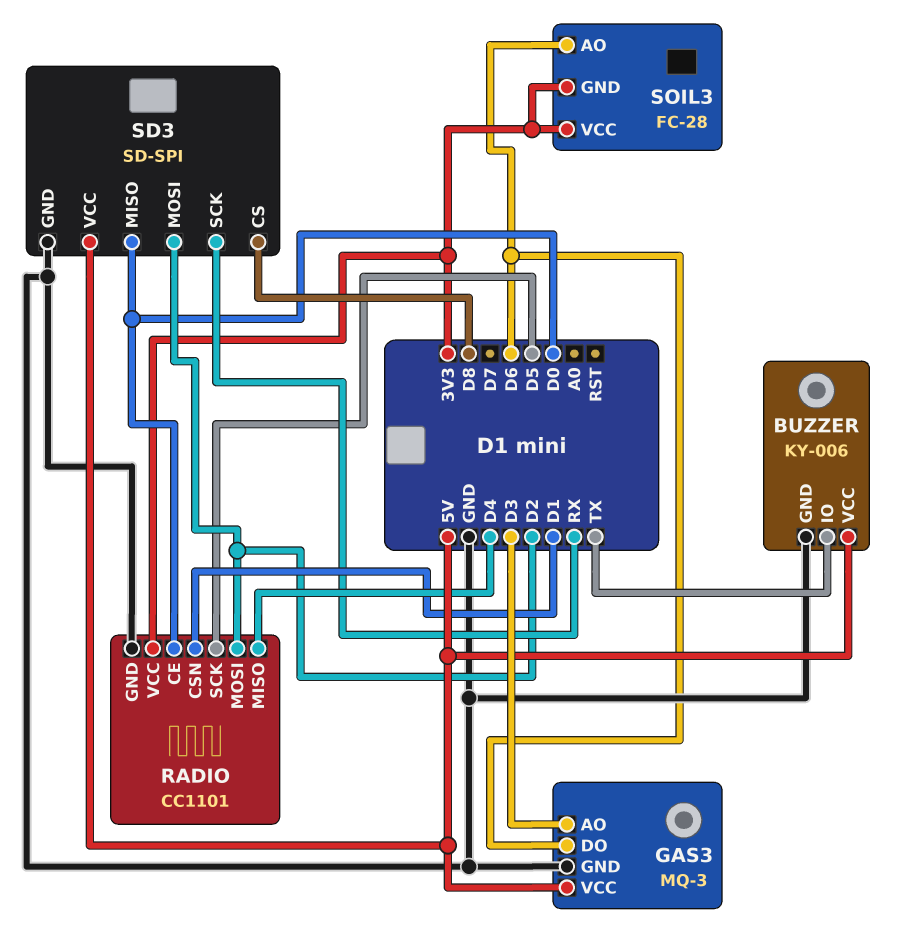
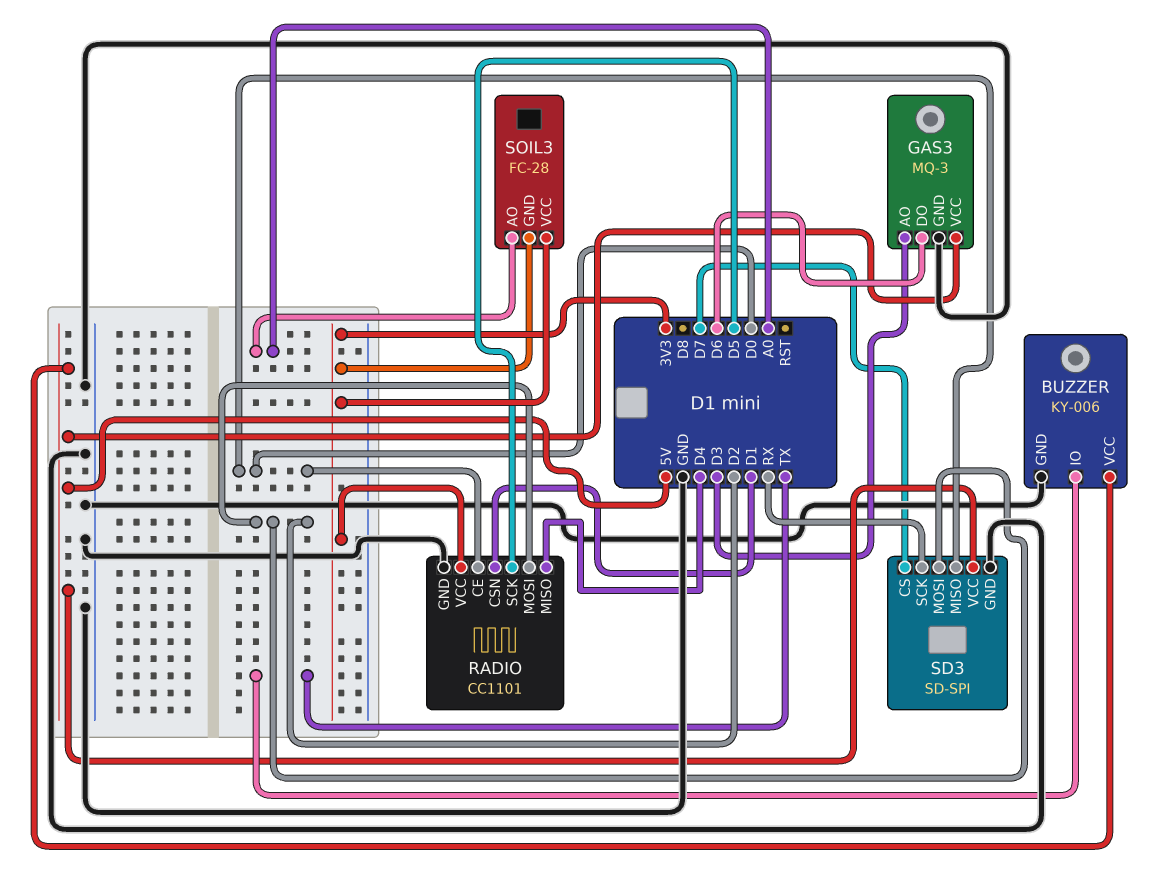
SD3 pin CS: D8 -> D7
SOIL3 pin AO: D6 -> A0

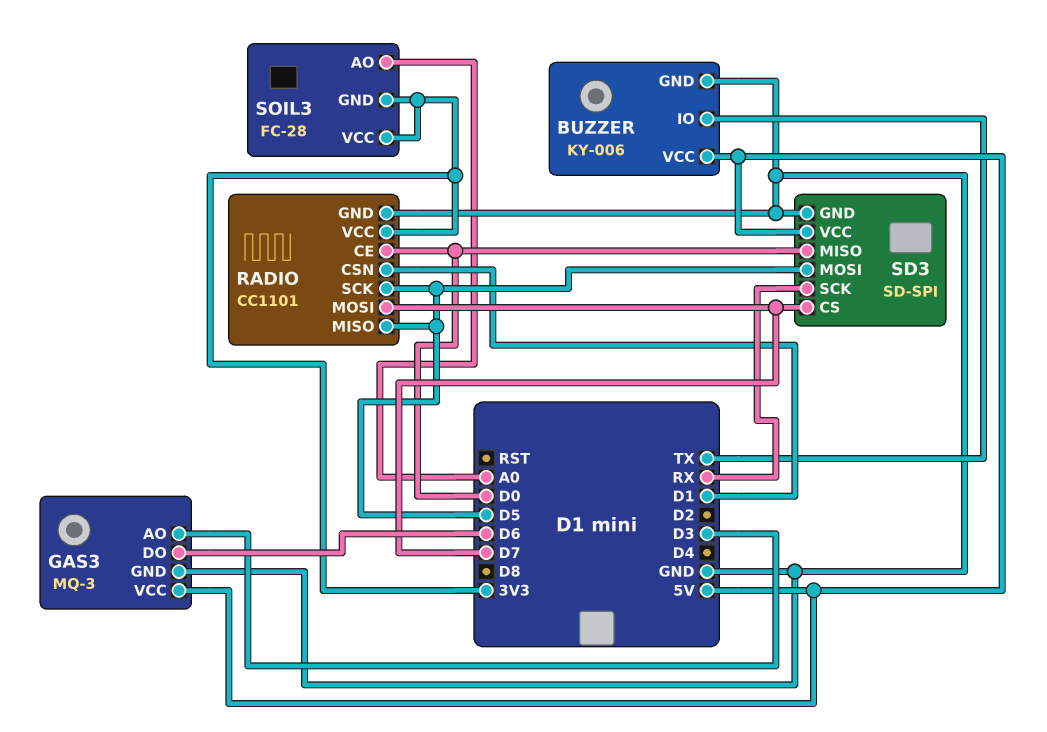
RADIO pin MISO: D4 -> D5
RADIO pin MOSI: D2 -> D7
SD3 pin MOSI: D2 -> D5

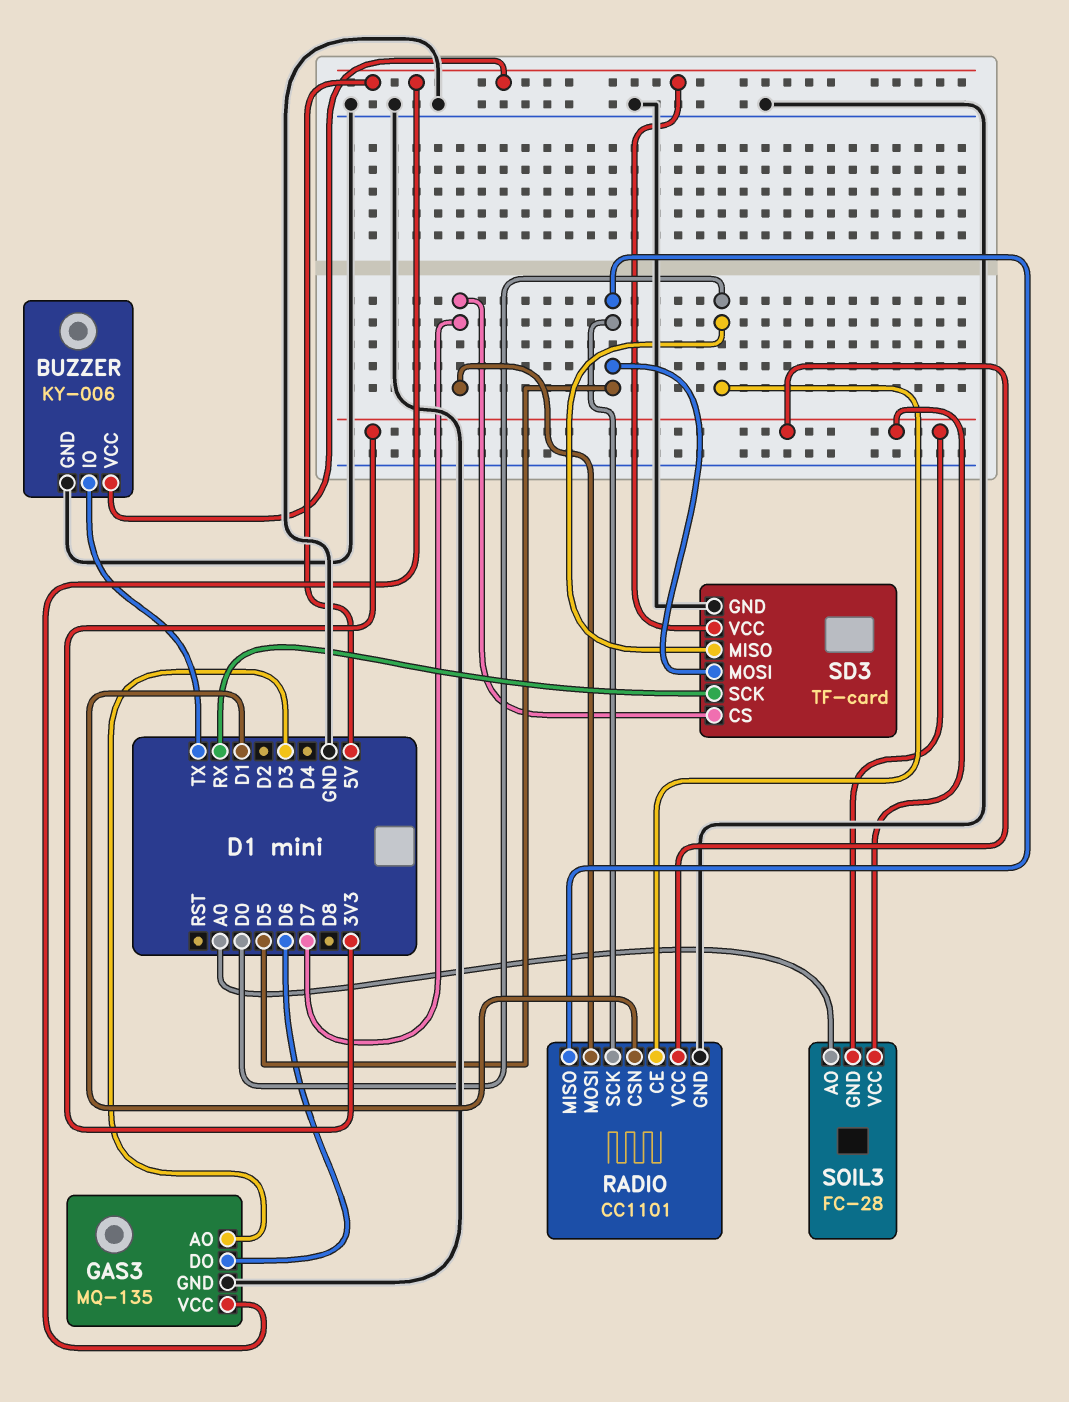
GAS3: MQ-3 -> MQ-135
SD3: SD-SPI -> TF-card

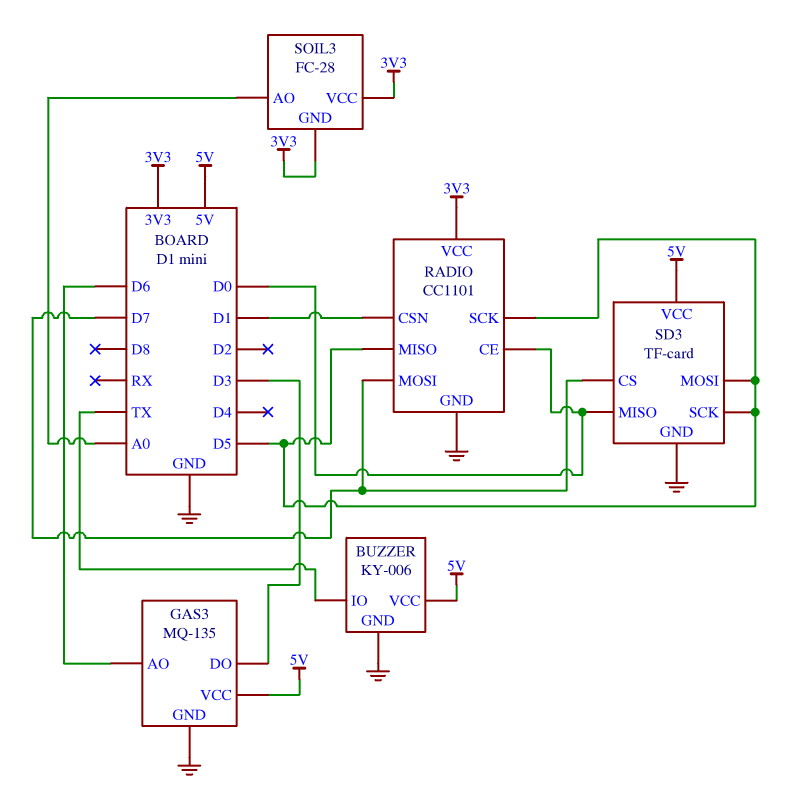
GAS3 pin AO: D3 -> D6
GAS3 pin DO: D6 -> D3
SD3 pin SCK: RX -> D5

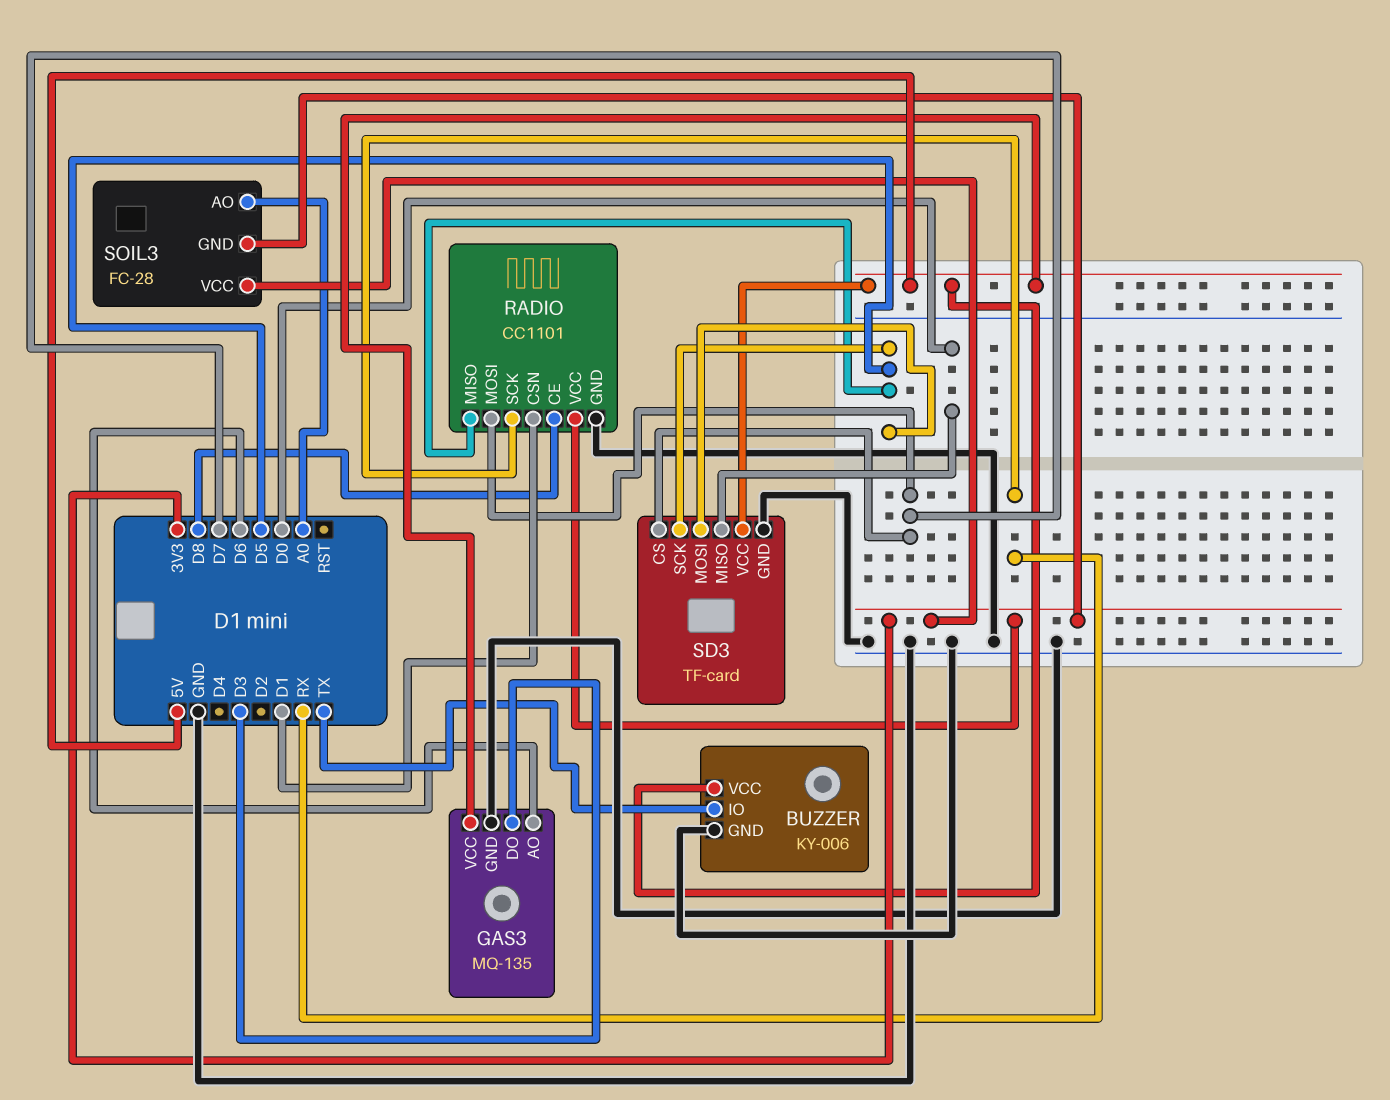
RADIO pin CE: D0 -> D8
RADIO pin SCK: D5 -> RX

